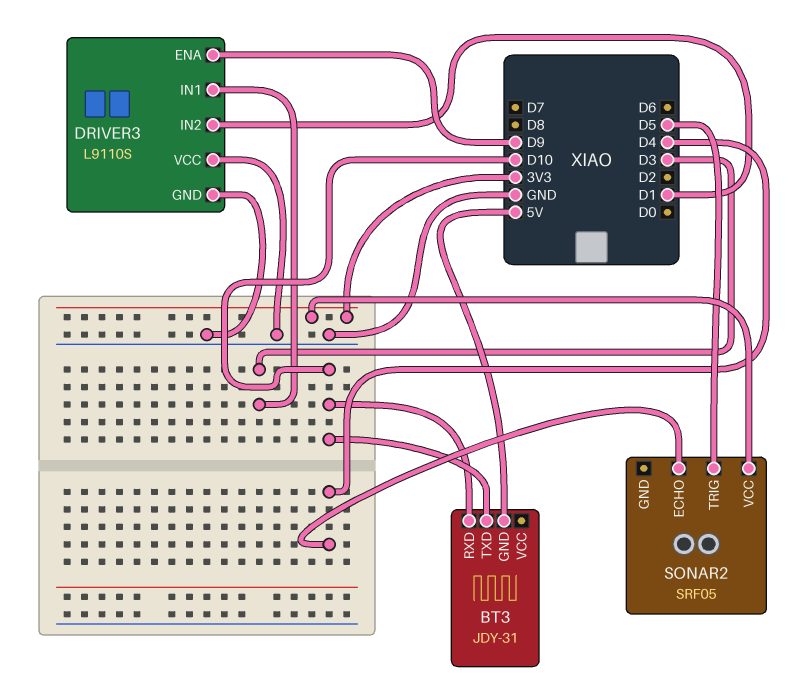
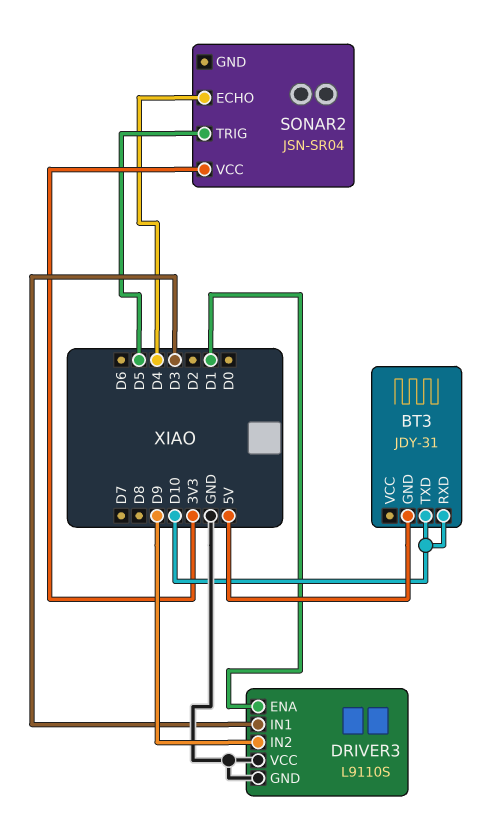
DRIVER3 pin ENA: D9 -> D1
DRIVER3 pin IN2: D1 -> D9
SONAR2: SRF05 -> JSN-SR04

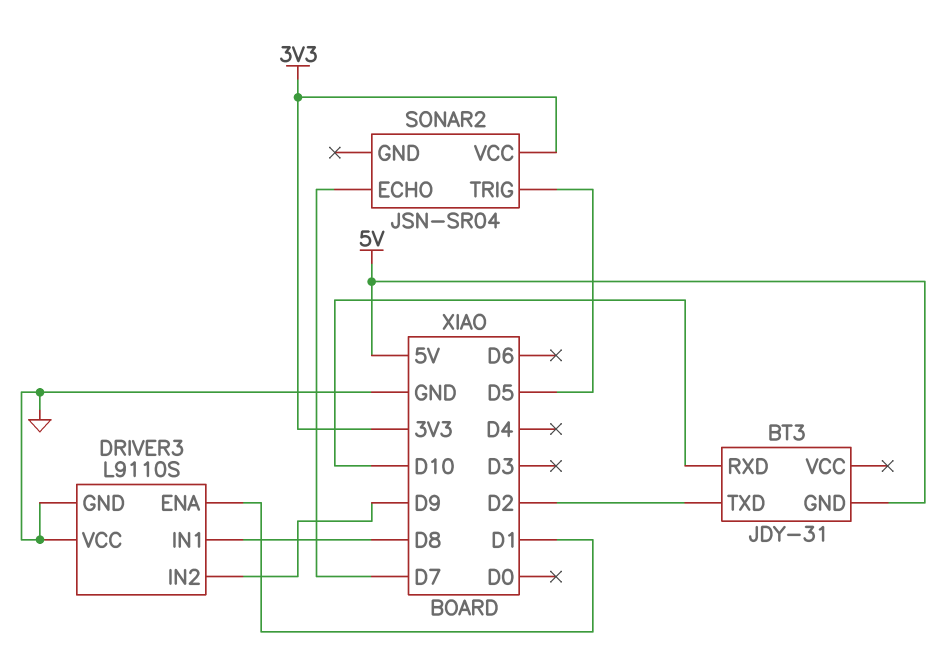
BT3 pin TXD: D10 -> D2
DRIVER3 pin IN1: D3 -> D8
SONAR2 pin ECHO: D4 -> D7

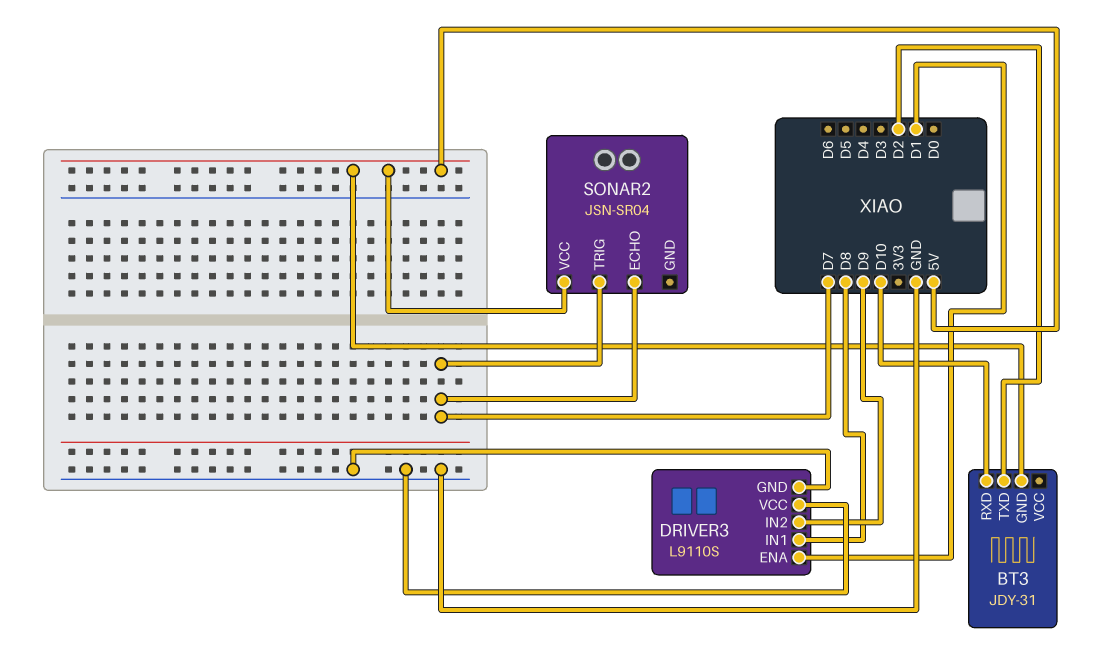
SONAR2 pin TRIG: D5 -> D7
SONAR2 pin VCC: 3V3 -> 5V

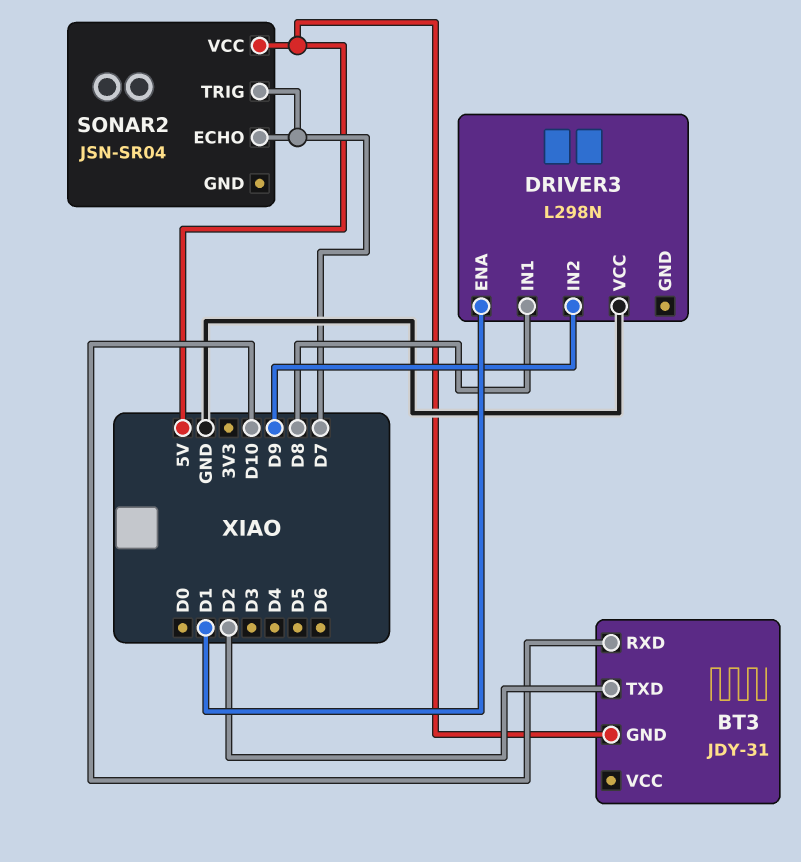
DRIVER3: L9110S -> L298N
DRIVER3 pin GND: GND -> none

